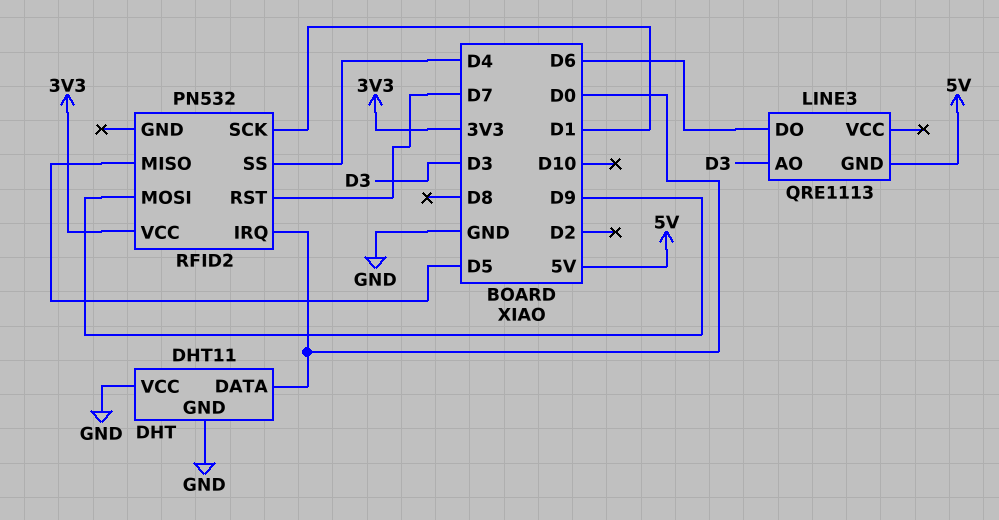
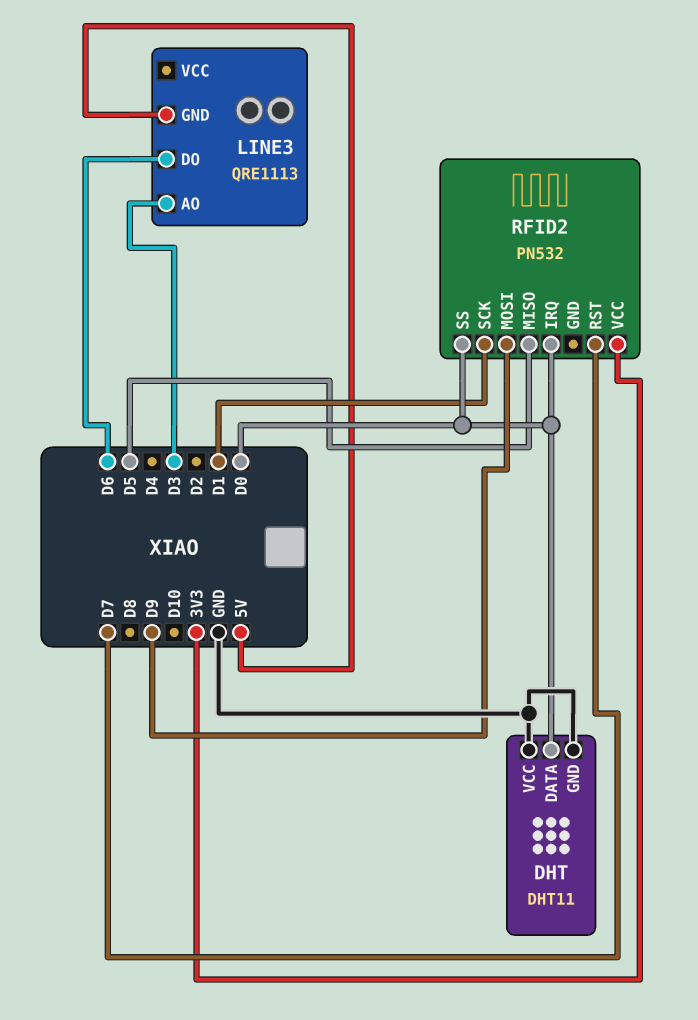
RFID2 pin SS: D4 -> D0

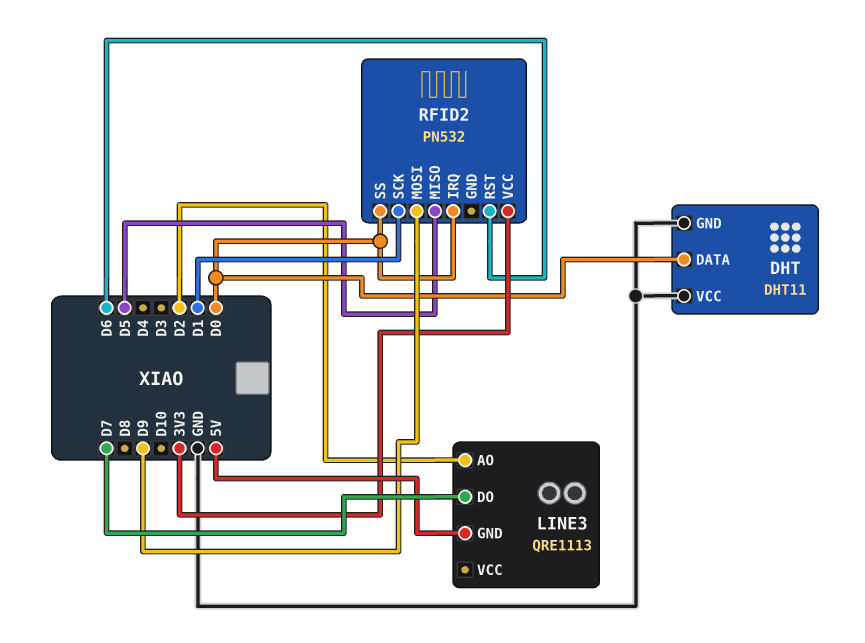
LINE3 pin AO: D3 -> D2
LINE3 pin DO: D6 -> D7
RFID2 pin RST: D7 -> D6

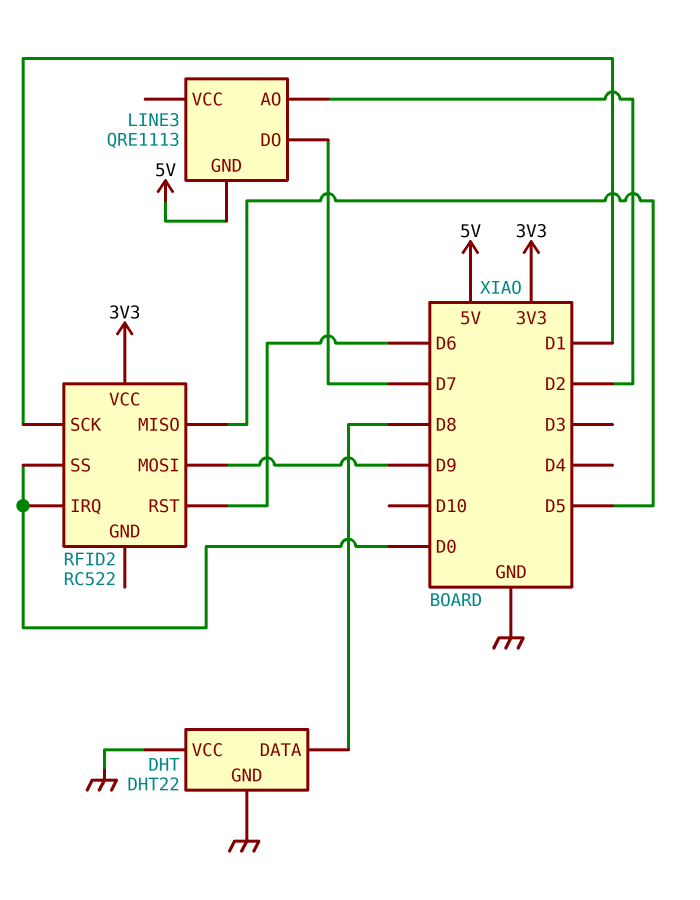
DHT: DHT11 -> DHT22
DHT pin DATA: D0 -> D8
RFID2: PN532 -> RC522

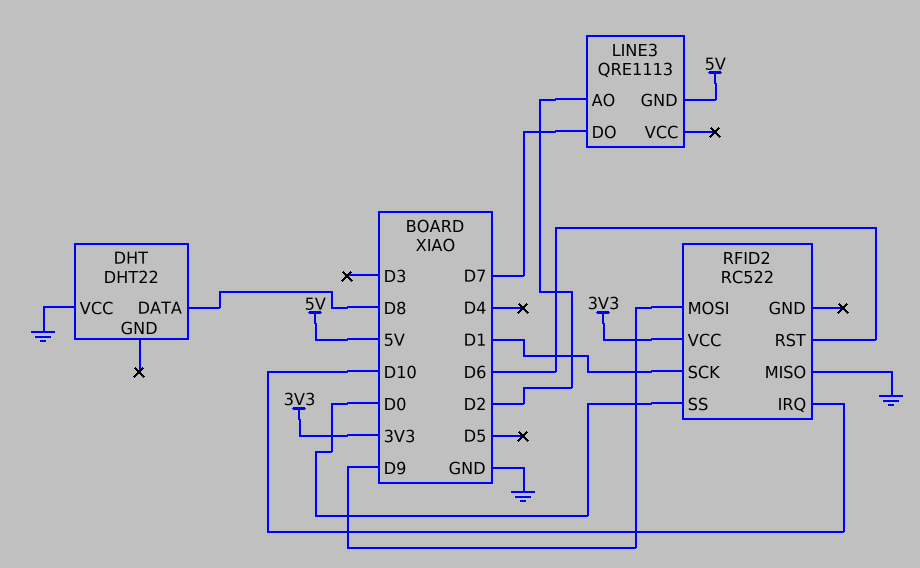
DHT pin GND: GND -> none
RFID2 pin IRQ: D0 -> D10
RFID2 pin MISO: D5 -> GND

